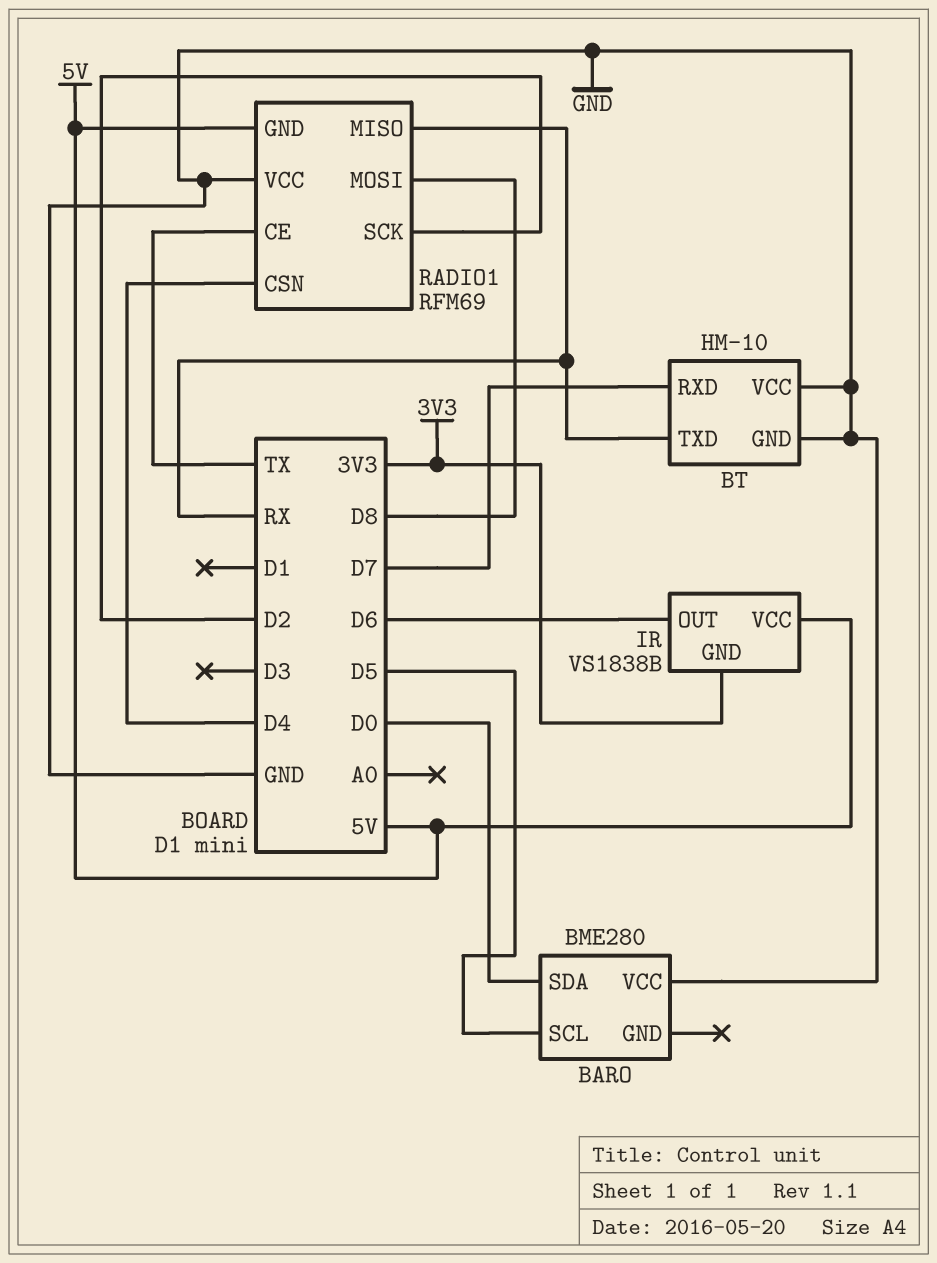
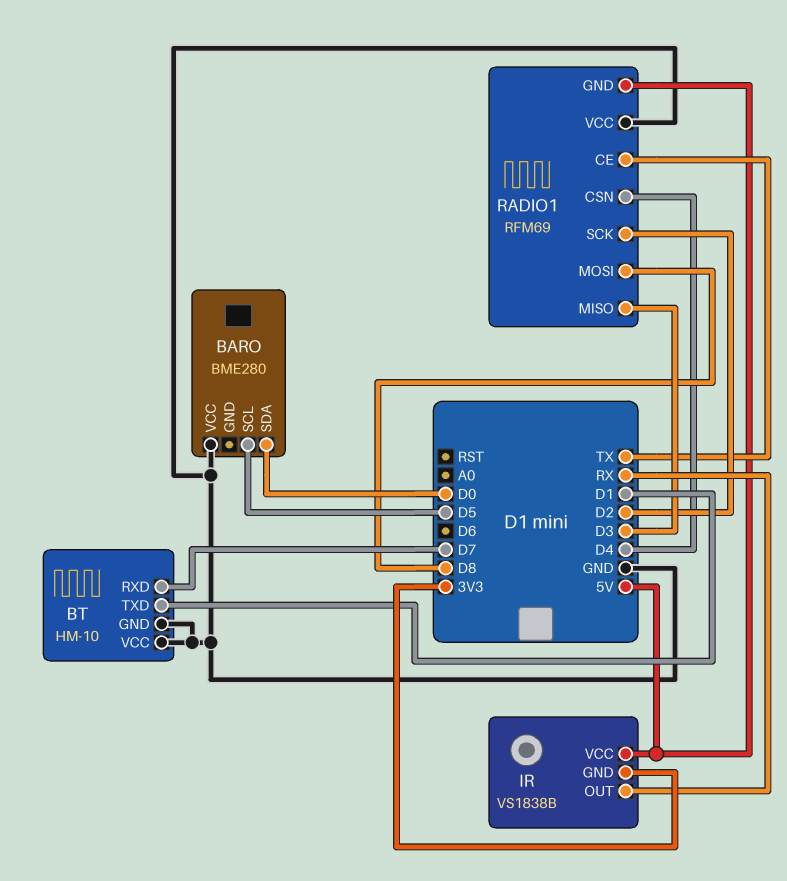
BT pin TXD: RX -> D1
IR pin OUT: D6 -> RX
RADIO1 pin MISO: RX -> D3

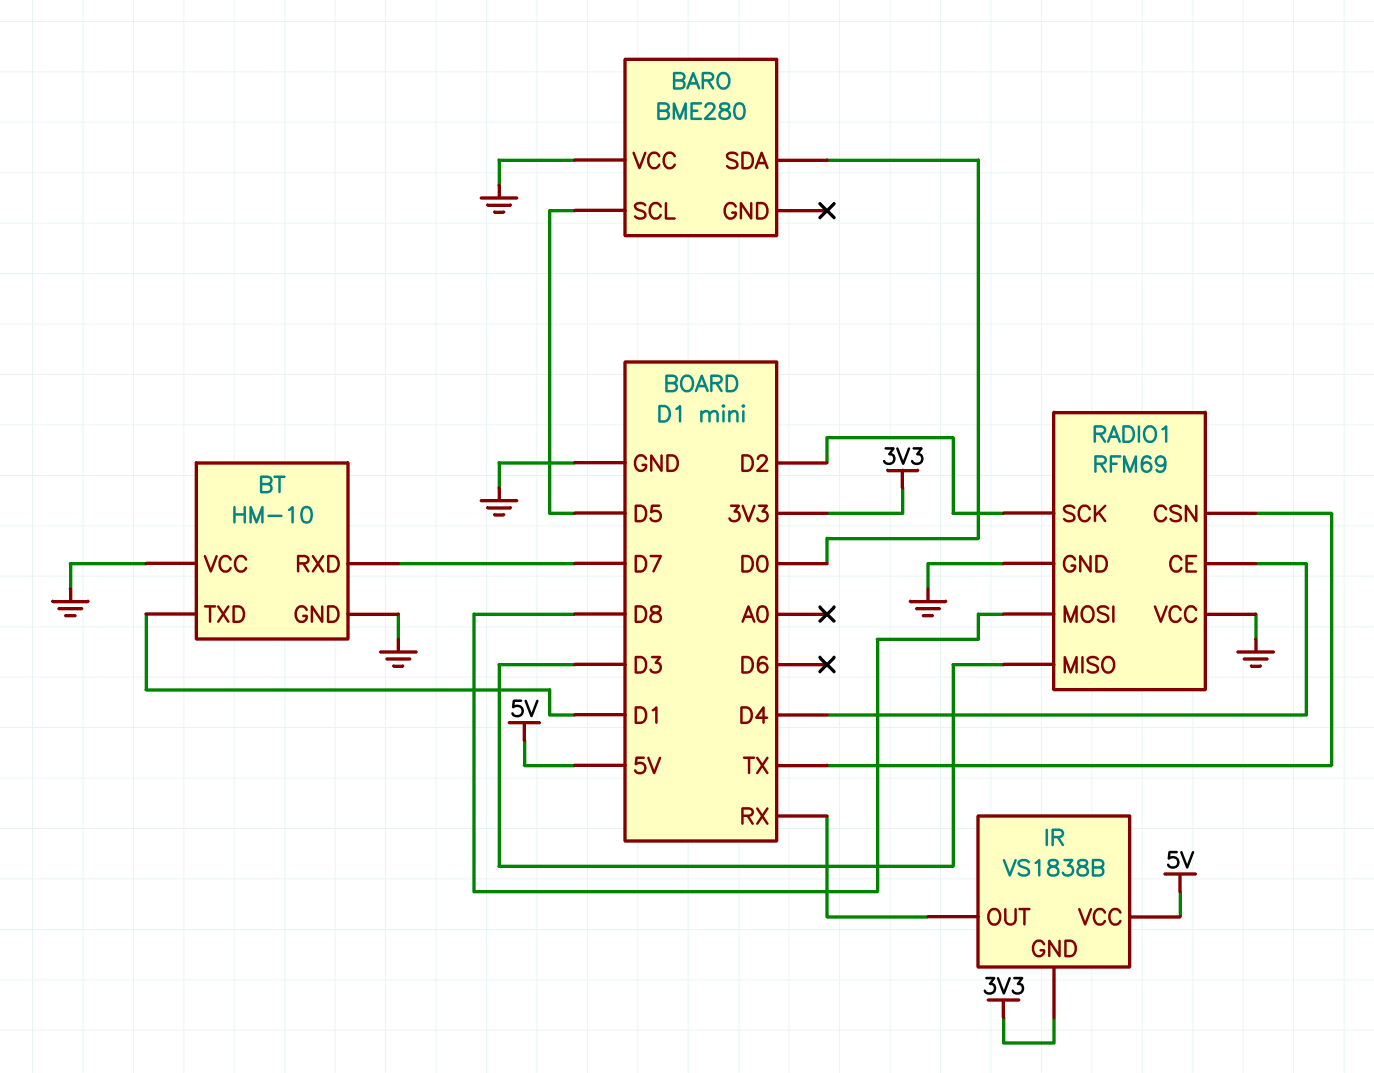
RADIO1 pin CE: TX -> D4
RADIO1 pin CSN: D4 -> TX
RADIO1 pin GND: 5V -> GND

